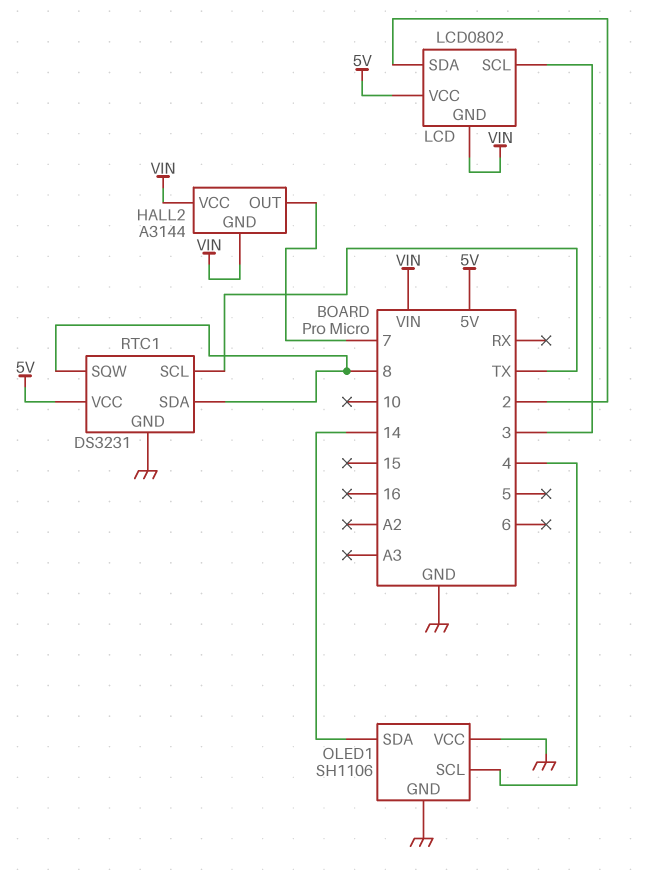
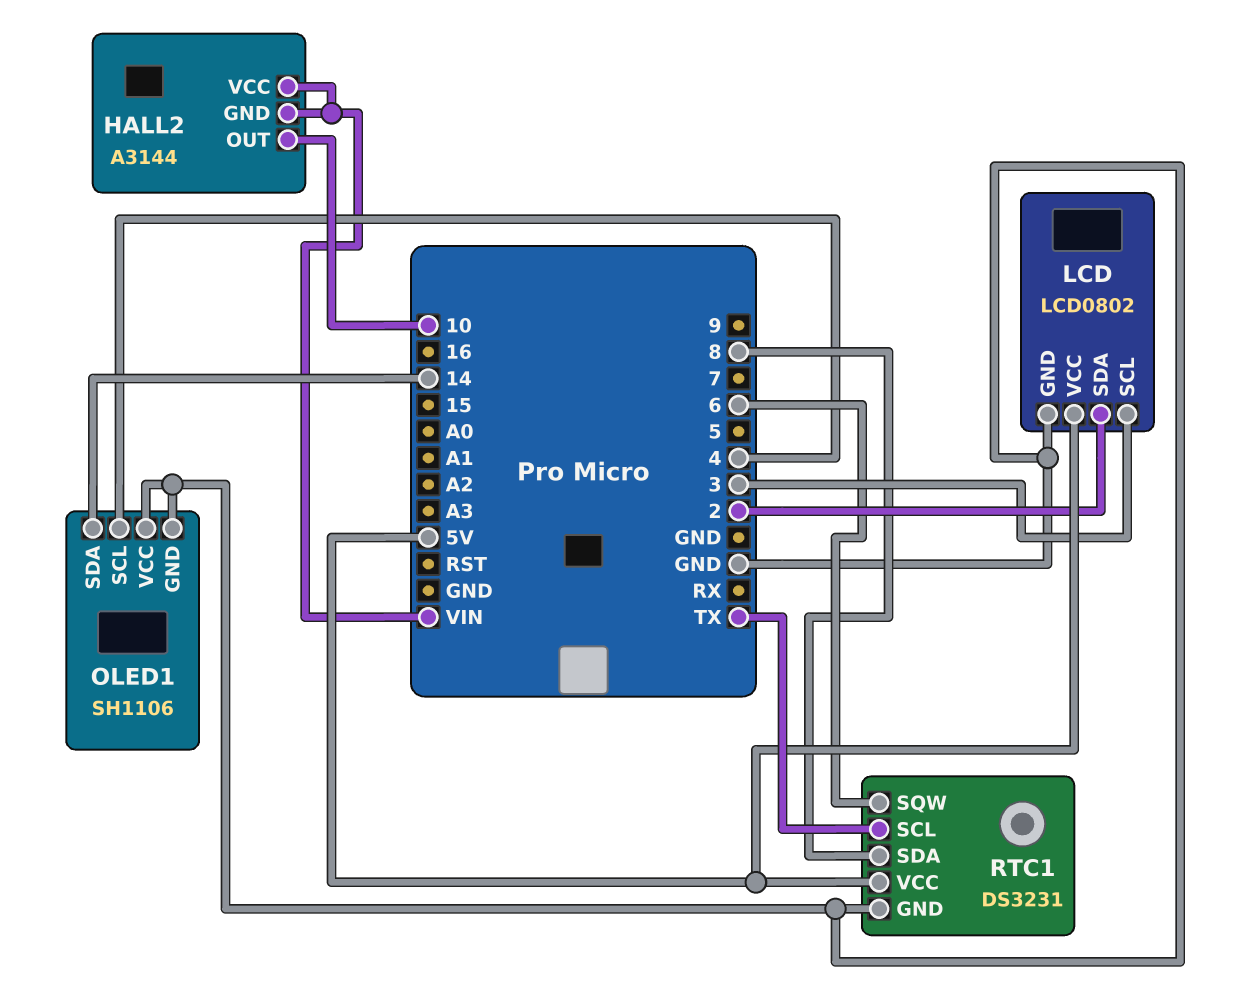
HALL2 pin OUT: 7 -> 10
LCD pin GND: VIN -> GND
RTC1 pin SQW: 8 -> 6

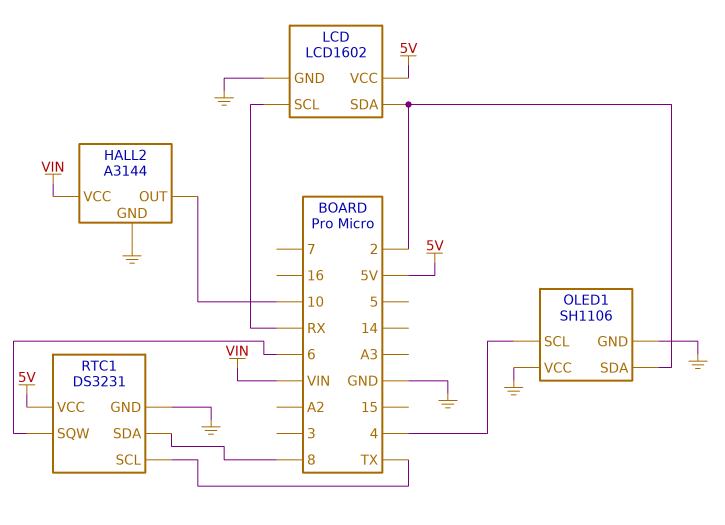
HALL2 pin GND: VIN -> GND
LCD: LCD0802 -> LCD1602
LCD pin SCL: 3 -> RX
OLED1 pin SDA: 14 -> 2

